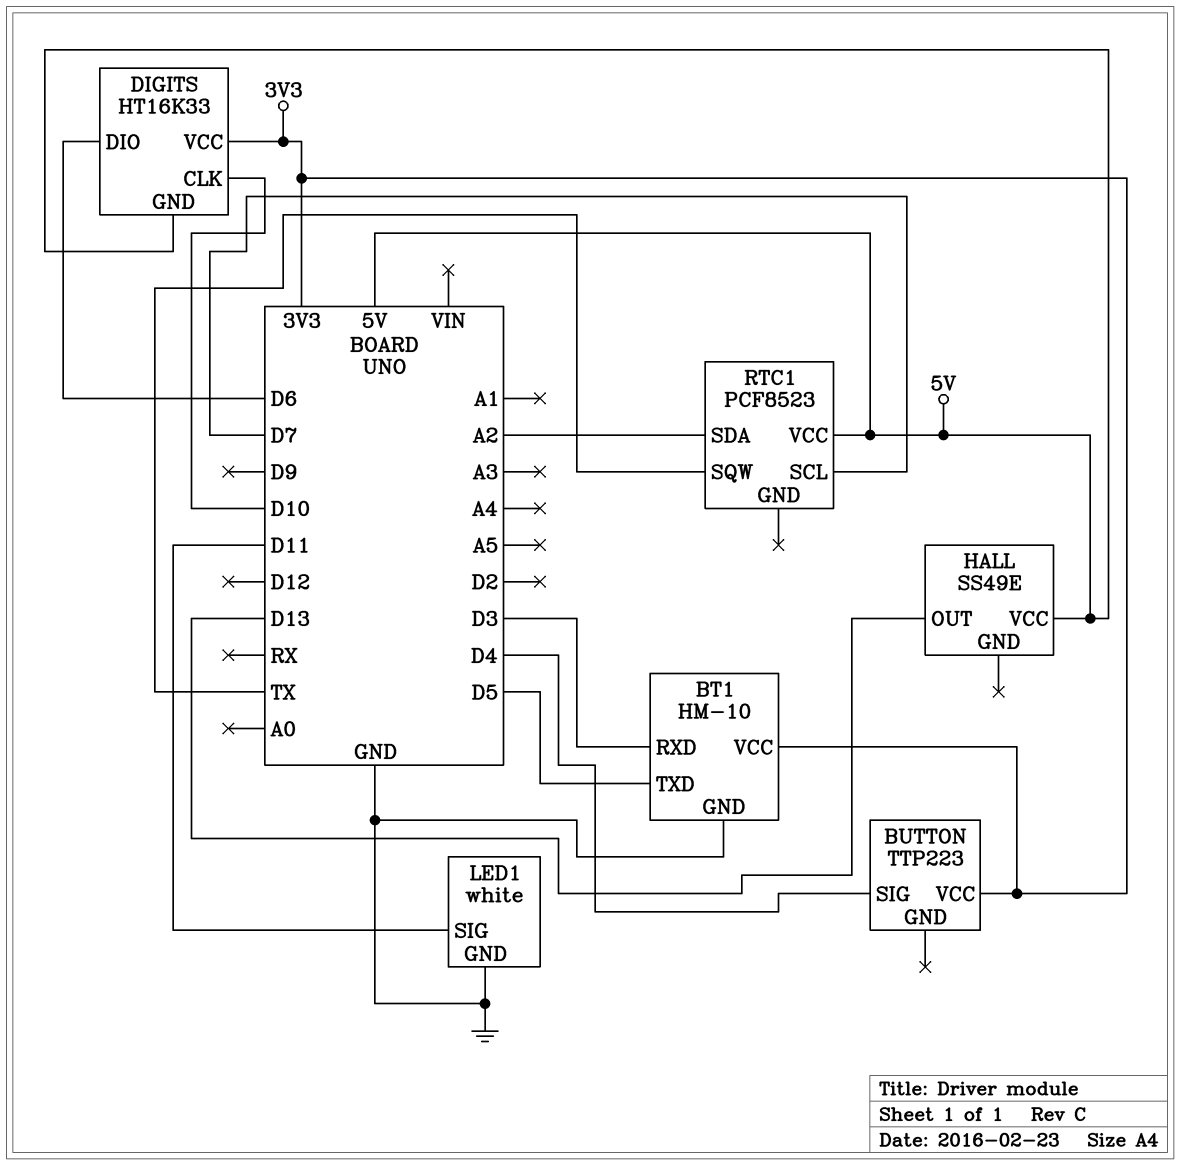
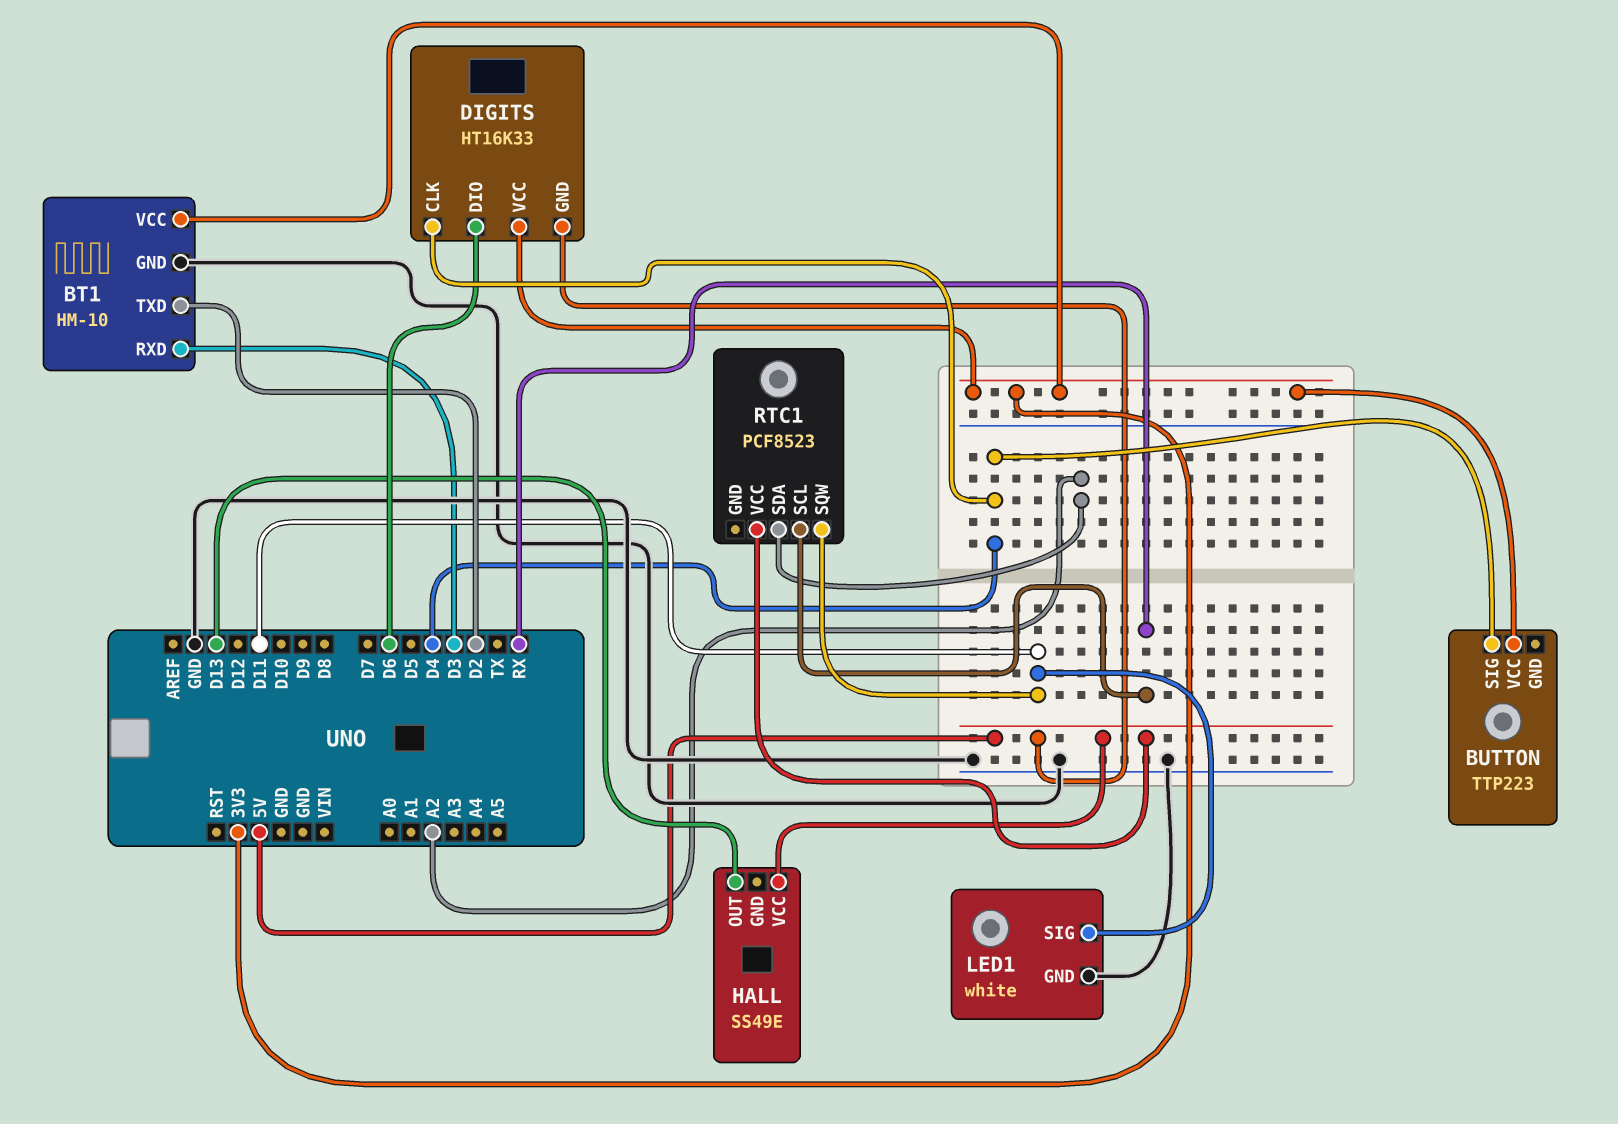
BT1 pin TXD: D5 -> D2
DIGITS pin CLK: D10 -> D4
RTC1 pin SCL: D7 -> RX
RTC1 pin SQW: TX -> D11

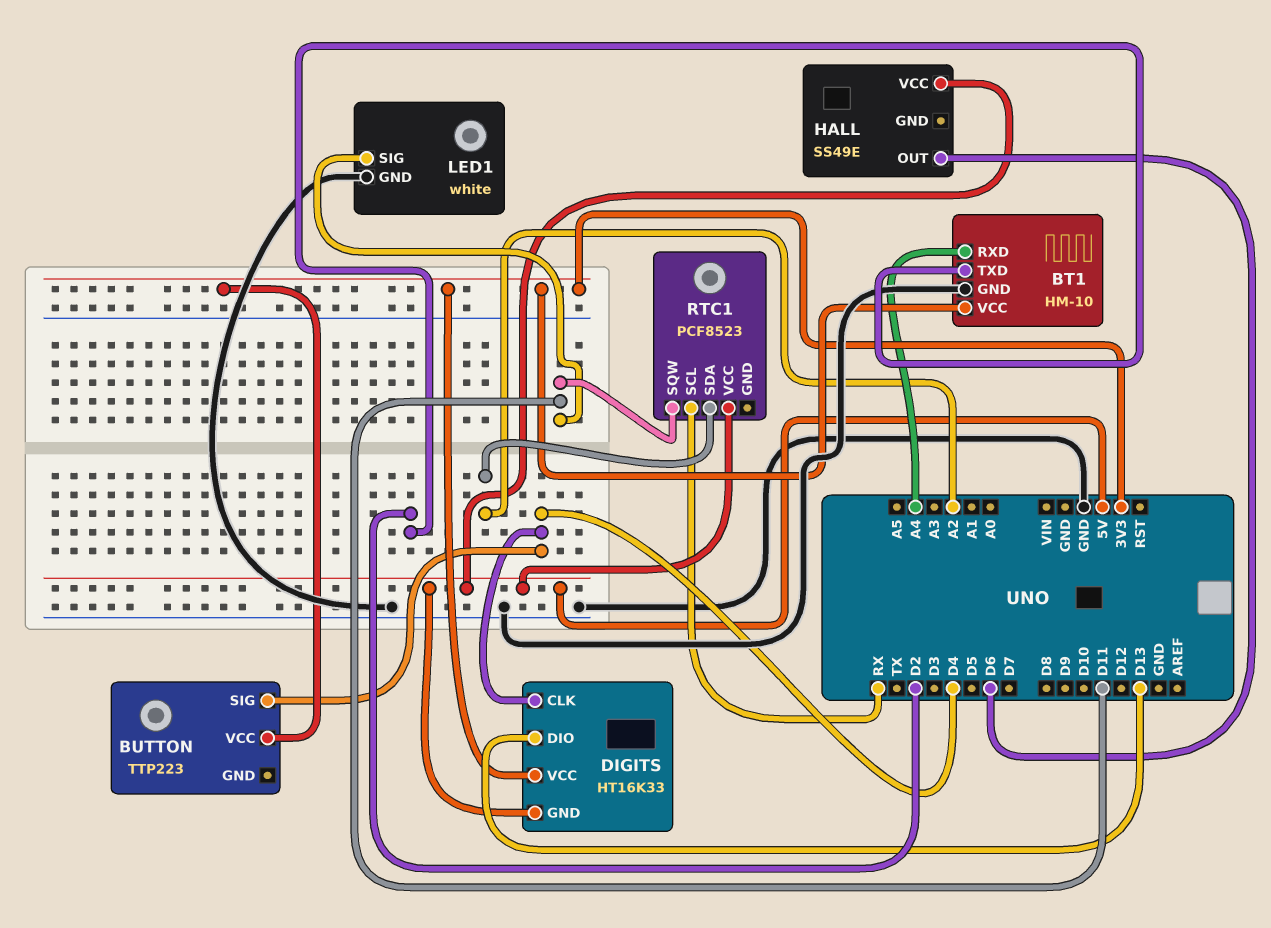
BT1 pin RXD: D3 -> A4
DIGITS pin DIO: D6 -> D13
HALL pin OUT: D13 -> D6

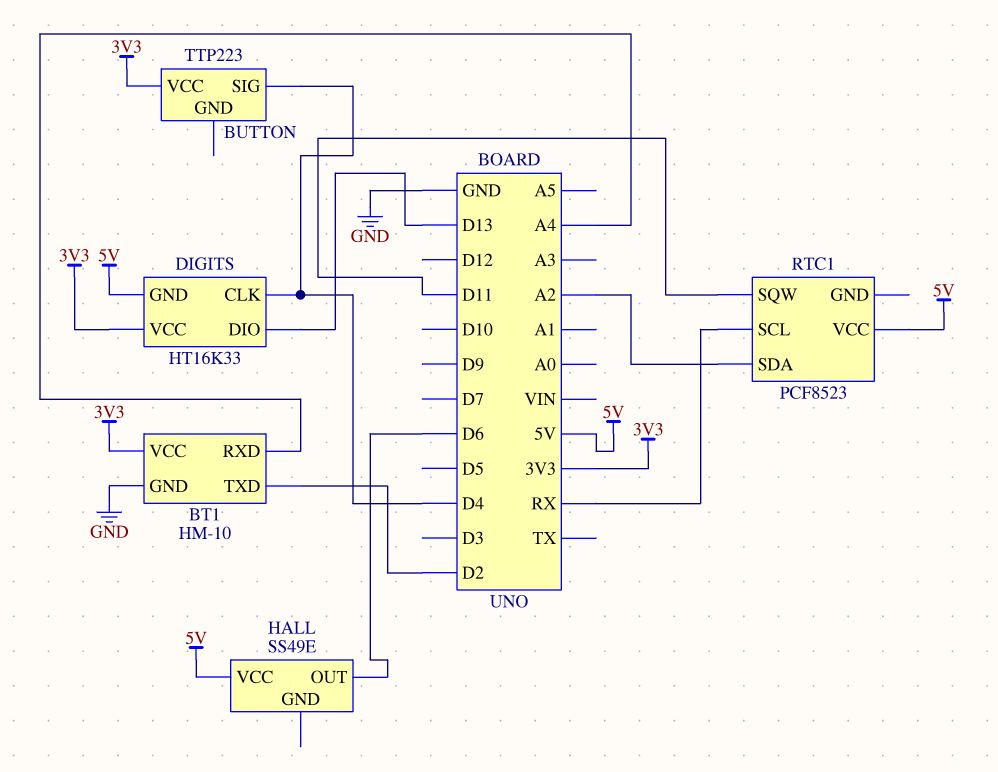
LED1: white -> none
LED1 pin GND: GND -> none
LED1 pin SIG: D11 -> none

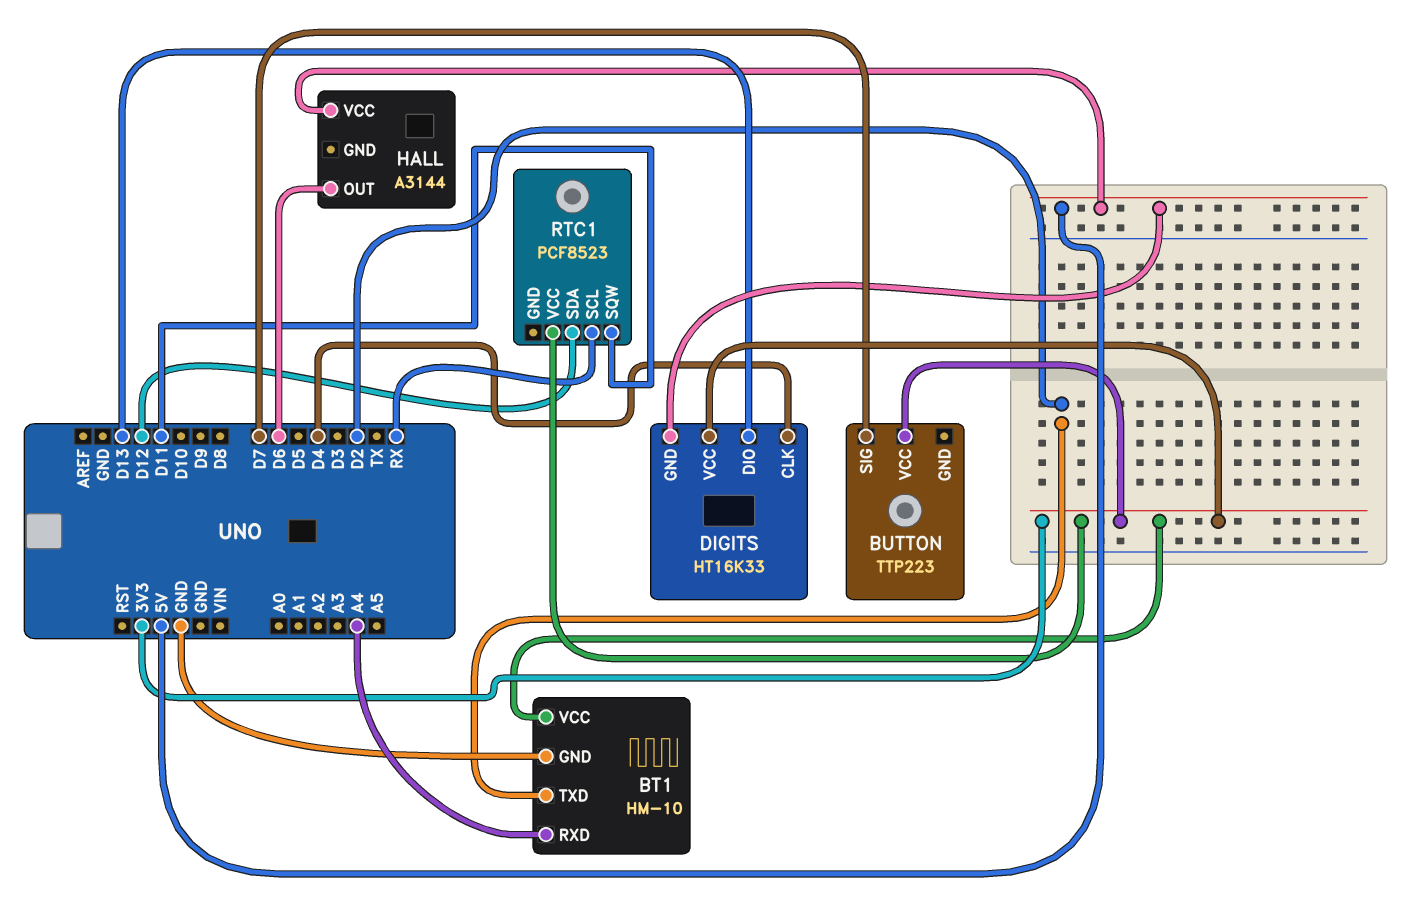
BUTTON pin SIG: D4 -> D7
HALL: SS49E -> A3144
RTC1 pin SDA: A2 -> D12
RTC1 pin VCC: 5V -> 3V3

